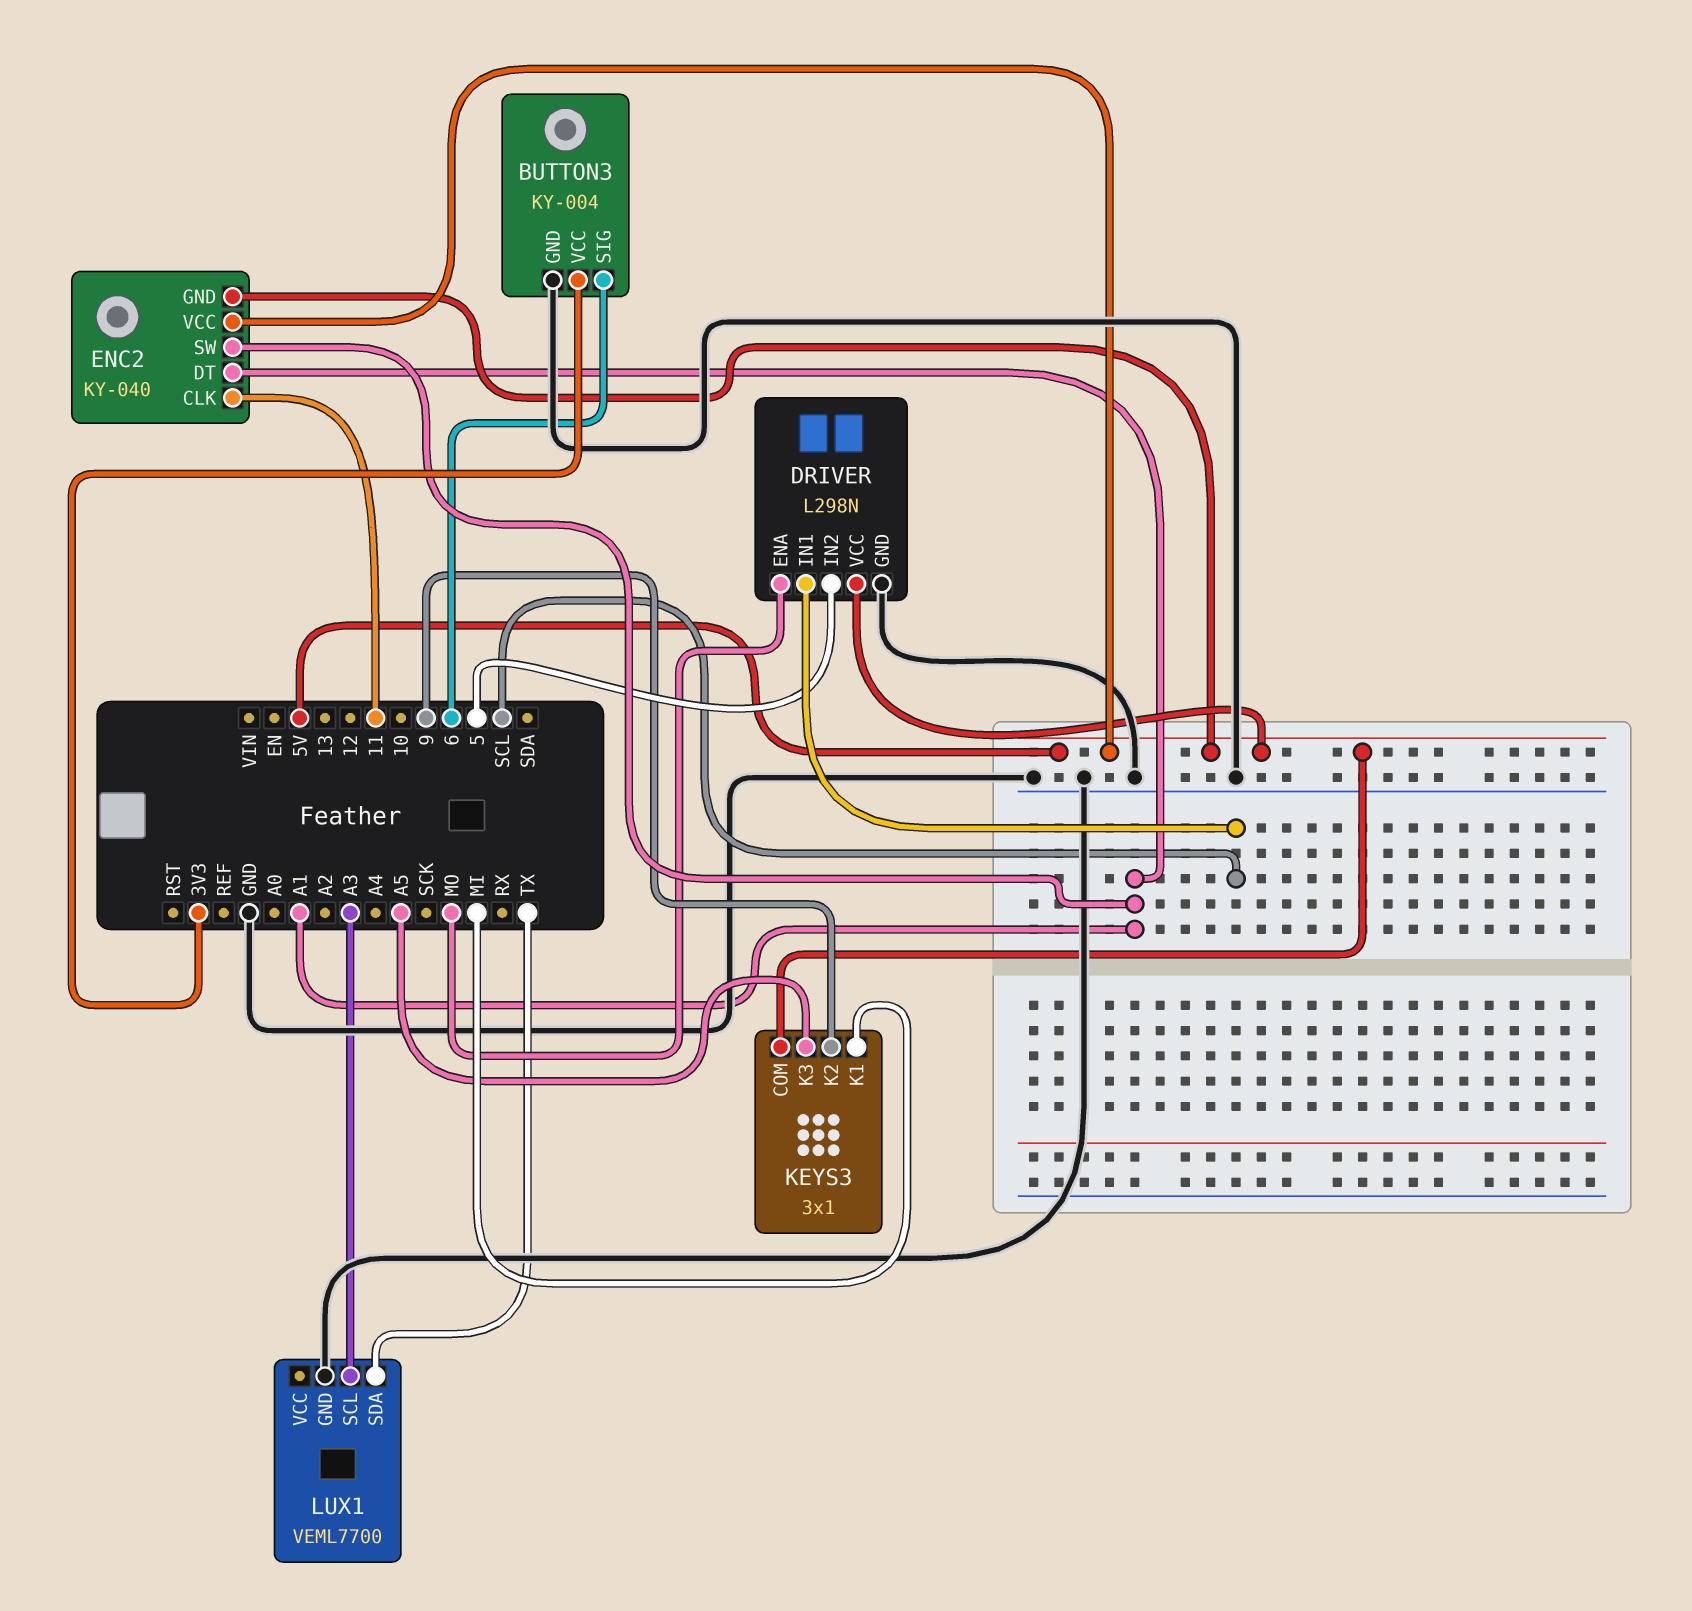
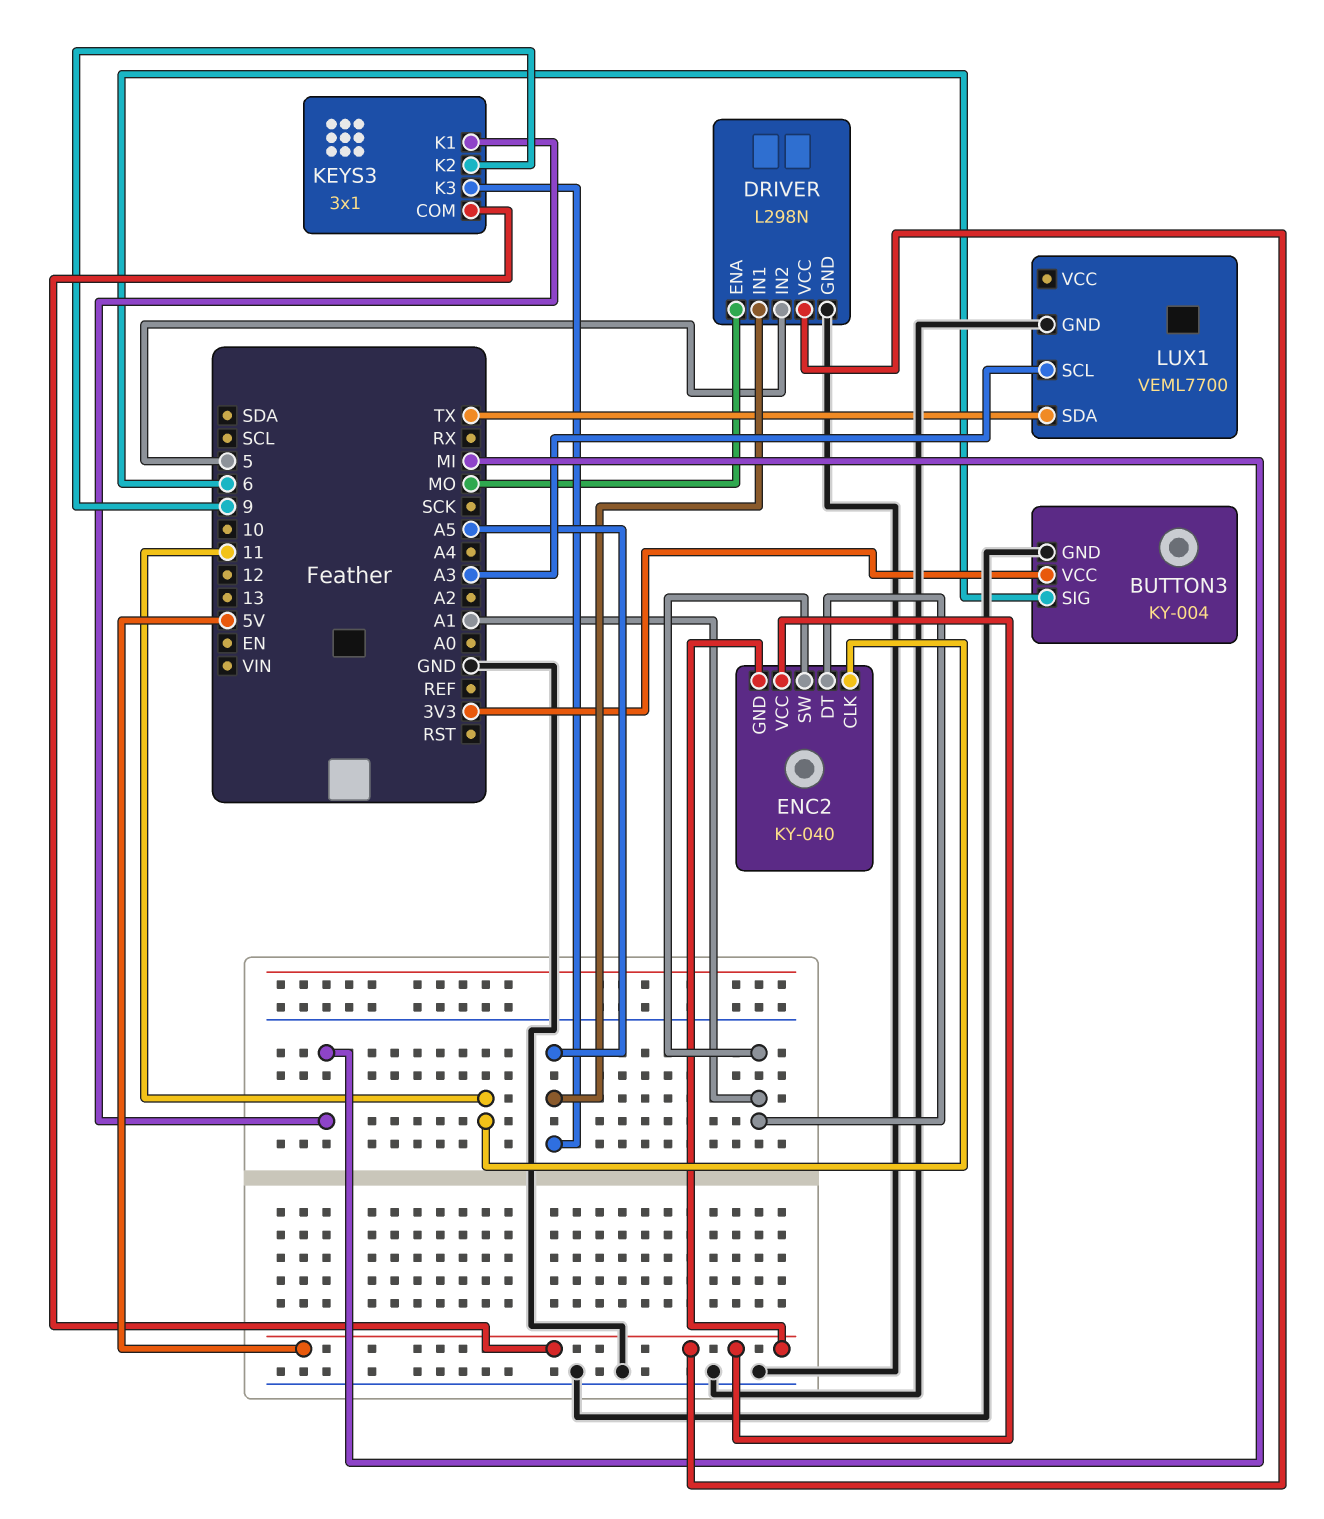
DRIVER pin IN1: SCL -> A5

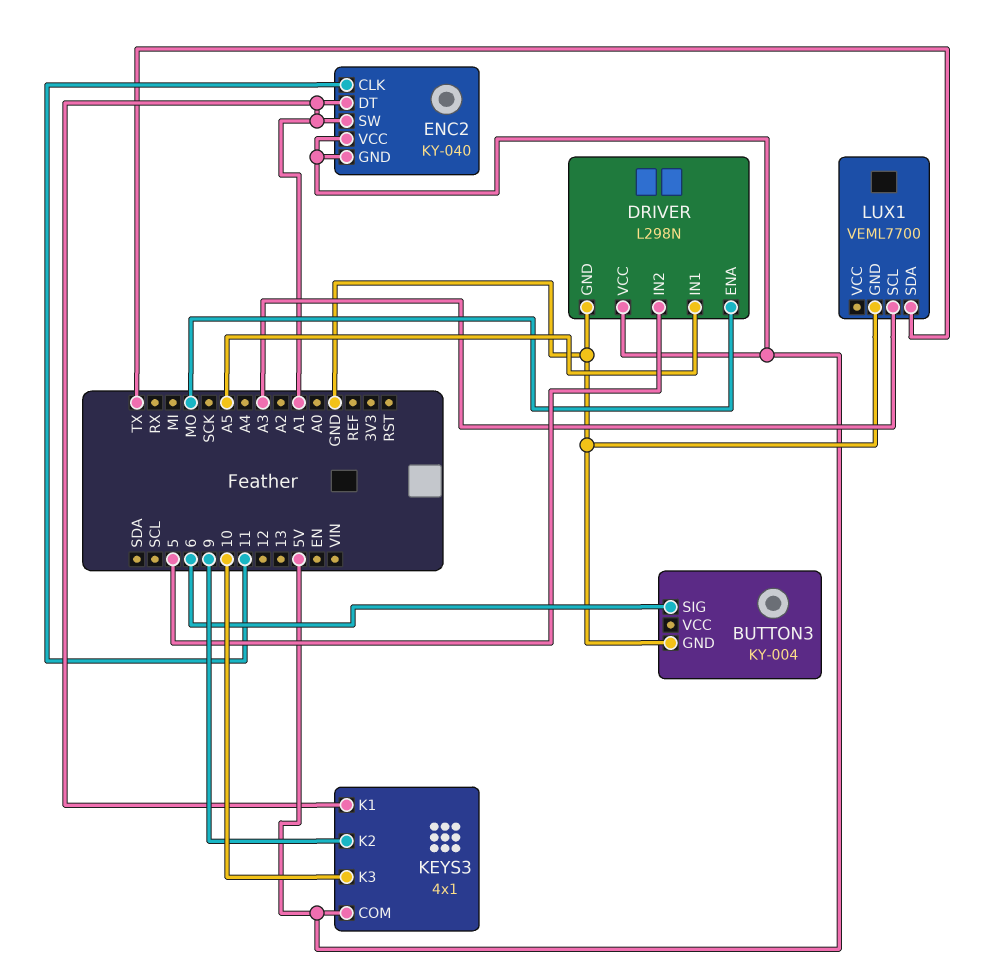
BUTTON3 pin VCC: 3V3 -> none
KEYS3: 3x1 -> 4x1
KEYS3 pin K1: MI -> A1
KEYS3 pin K3: A5 -> 10

